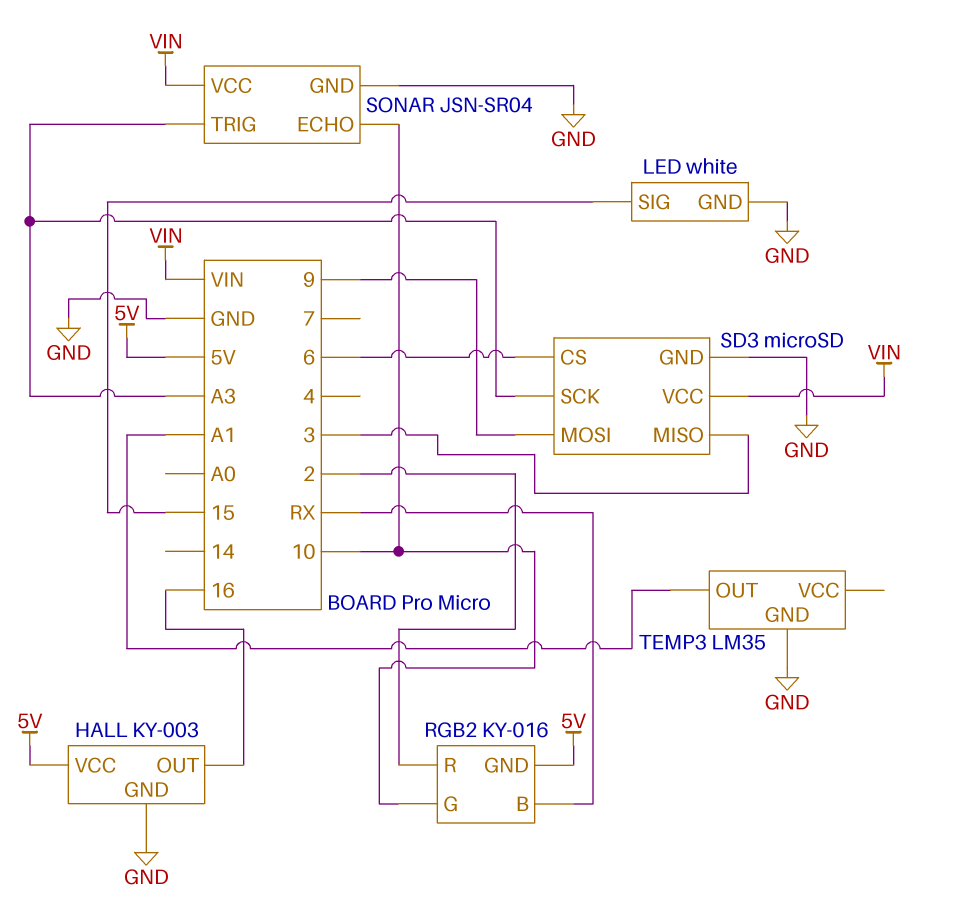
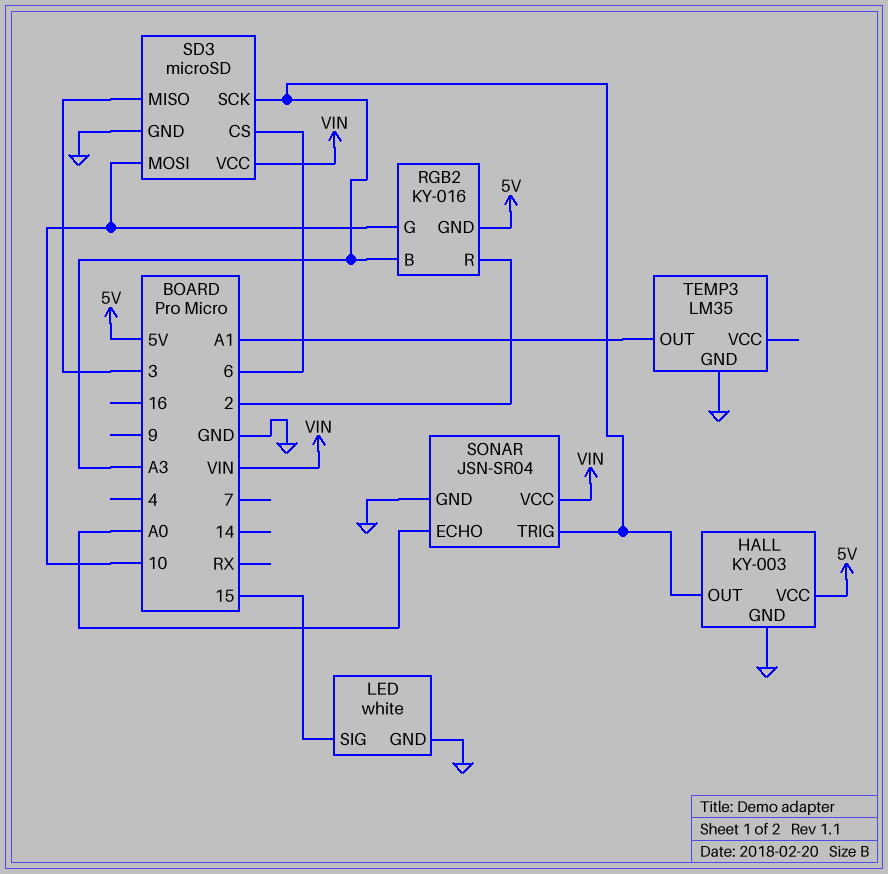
HALL pin OUT: 16 -> A3
RGB2 pin B: RX -> A3
SD3 pin MOSI: 9 -> 10
SONAR pin ECHO: 10 -> A0

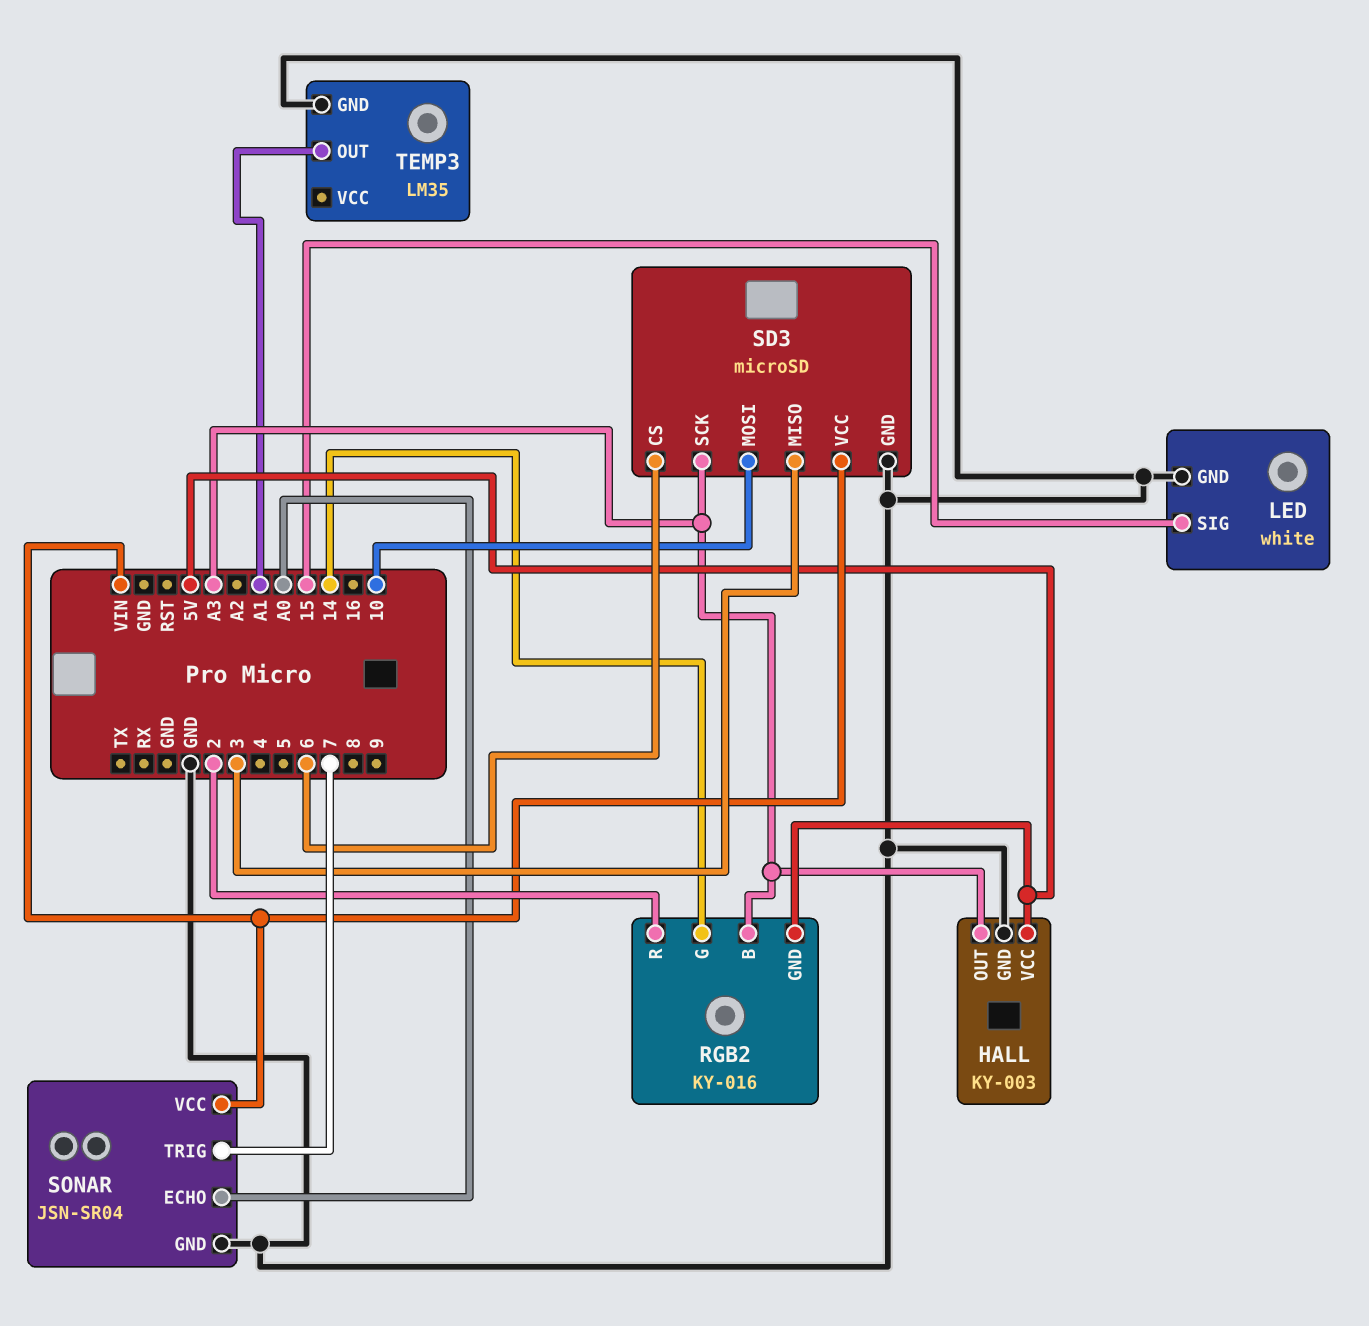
RGB2 pin G: 10 -> 14
SONAR pin TRIG: A3 -> 7

